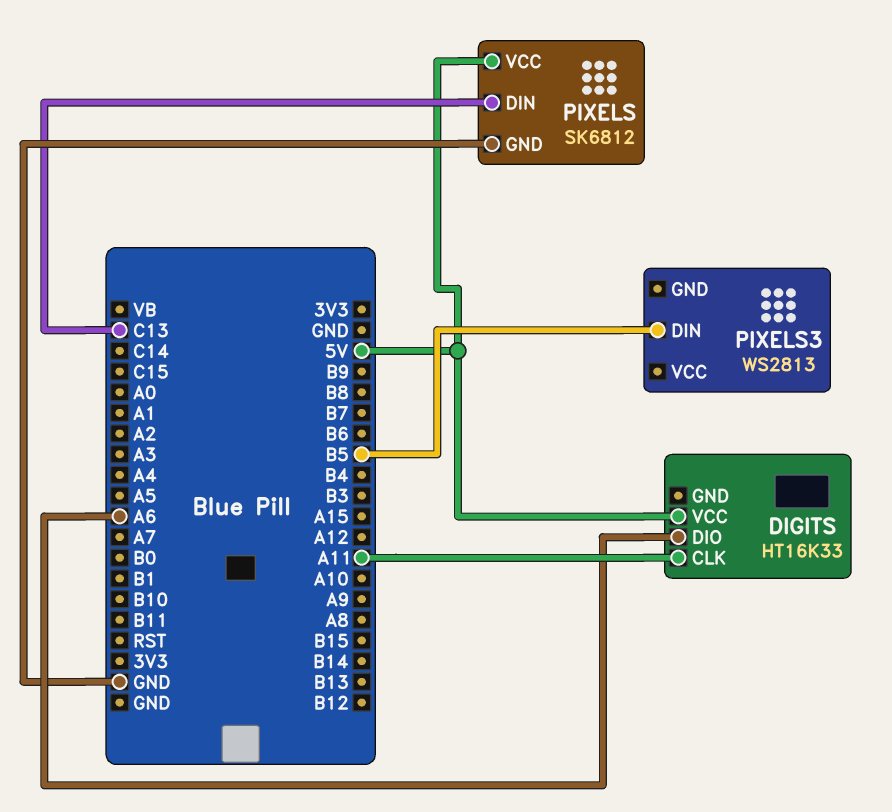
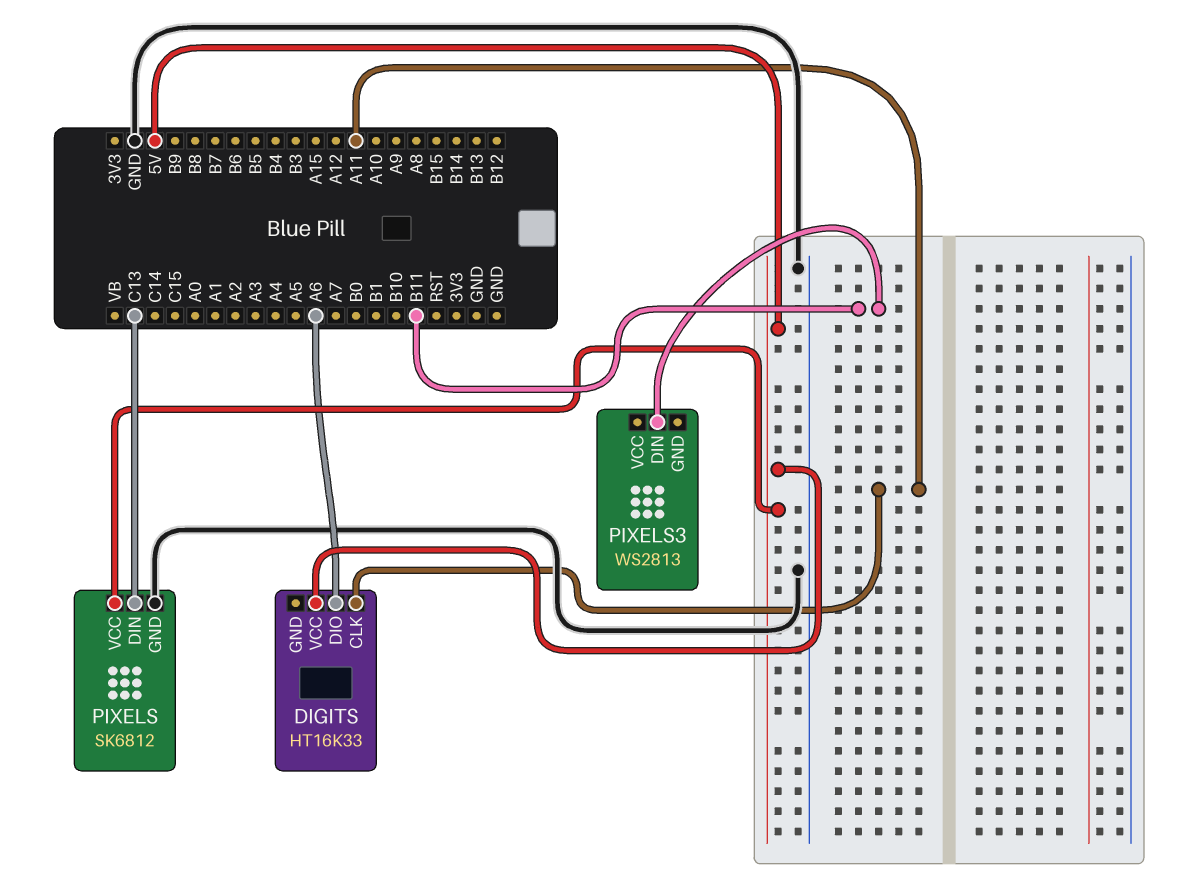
PIXELS3 pin DIN: B5 -> B11

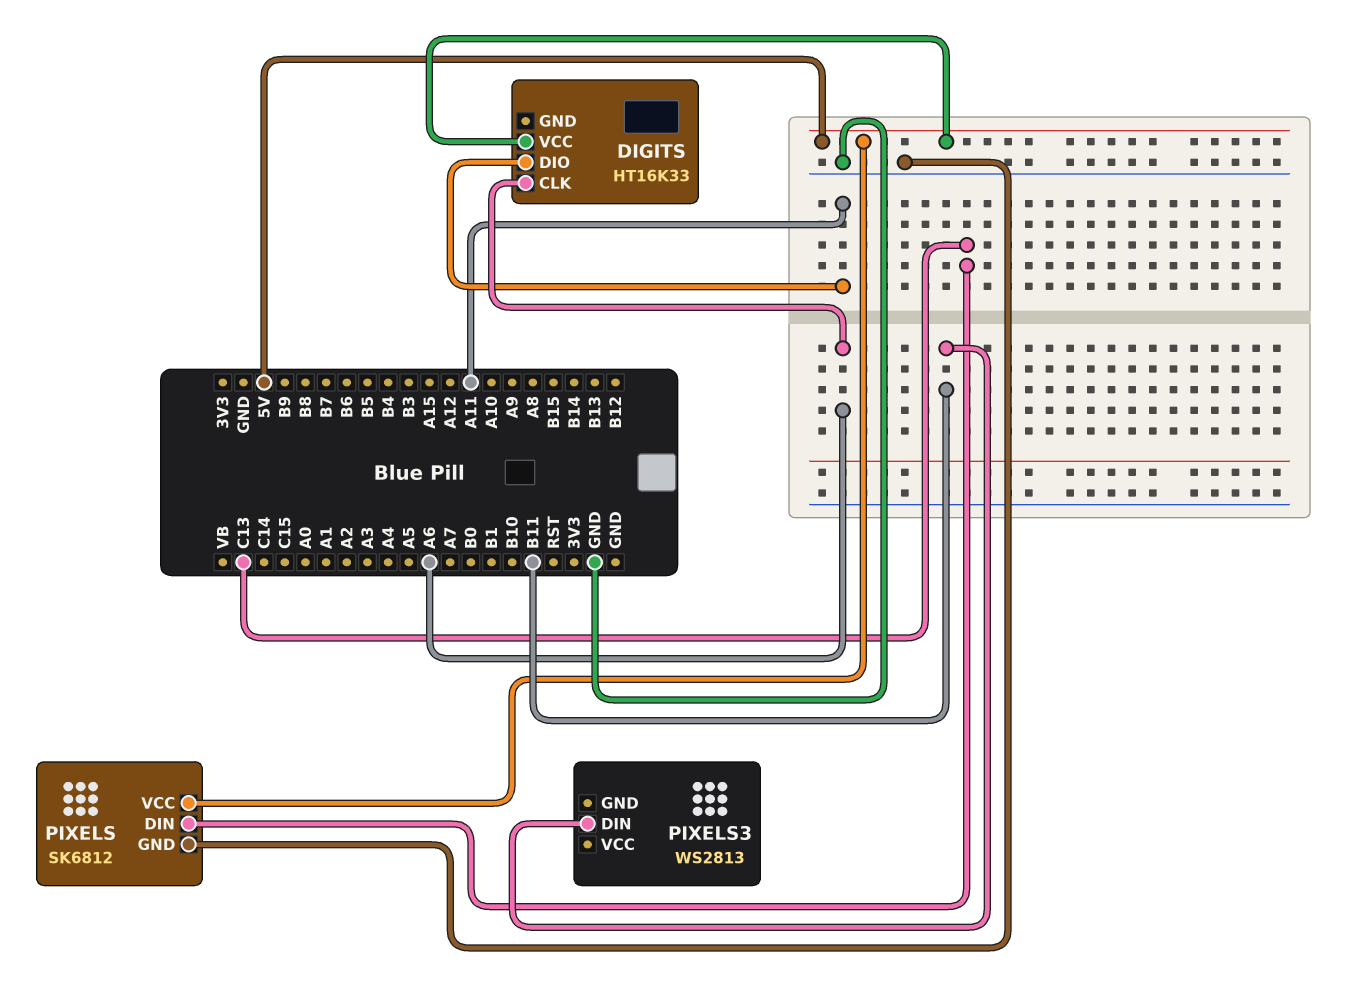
DIGITS pin CLK: A11 -> A6
DIGITS pin DIO: A6 -> A11

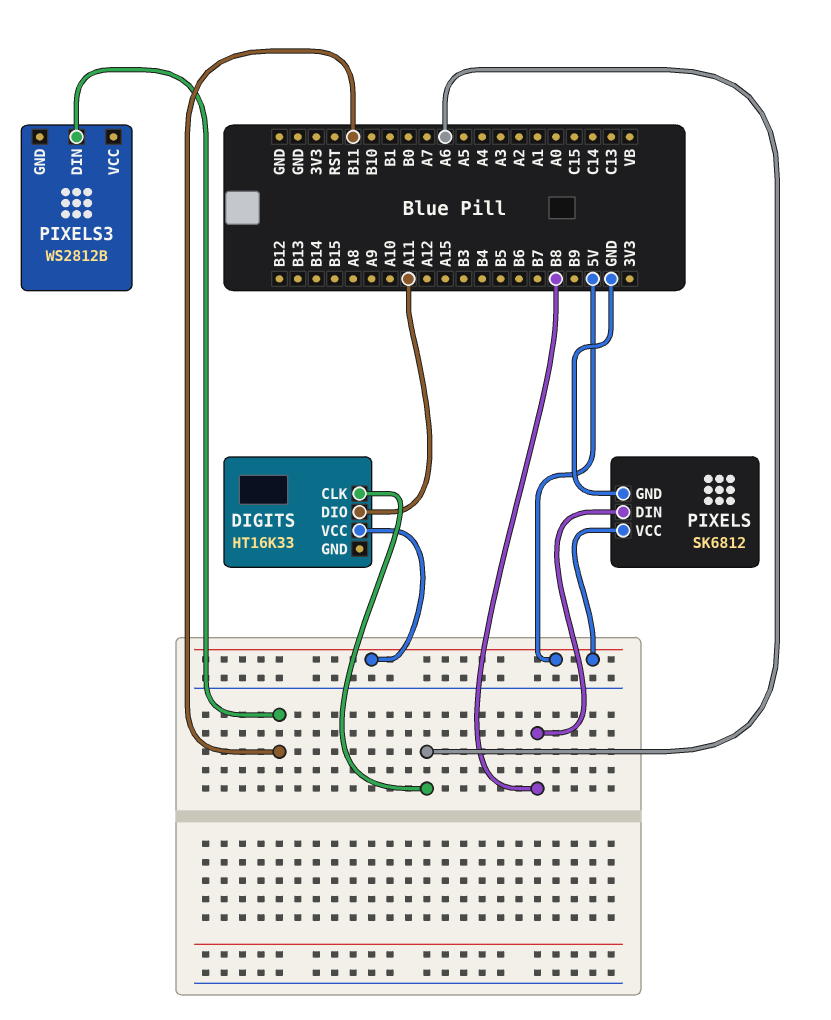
PIXELS pin DIN: C13 -> B8
PIXELS3: WS2813 -> WS2812B

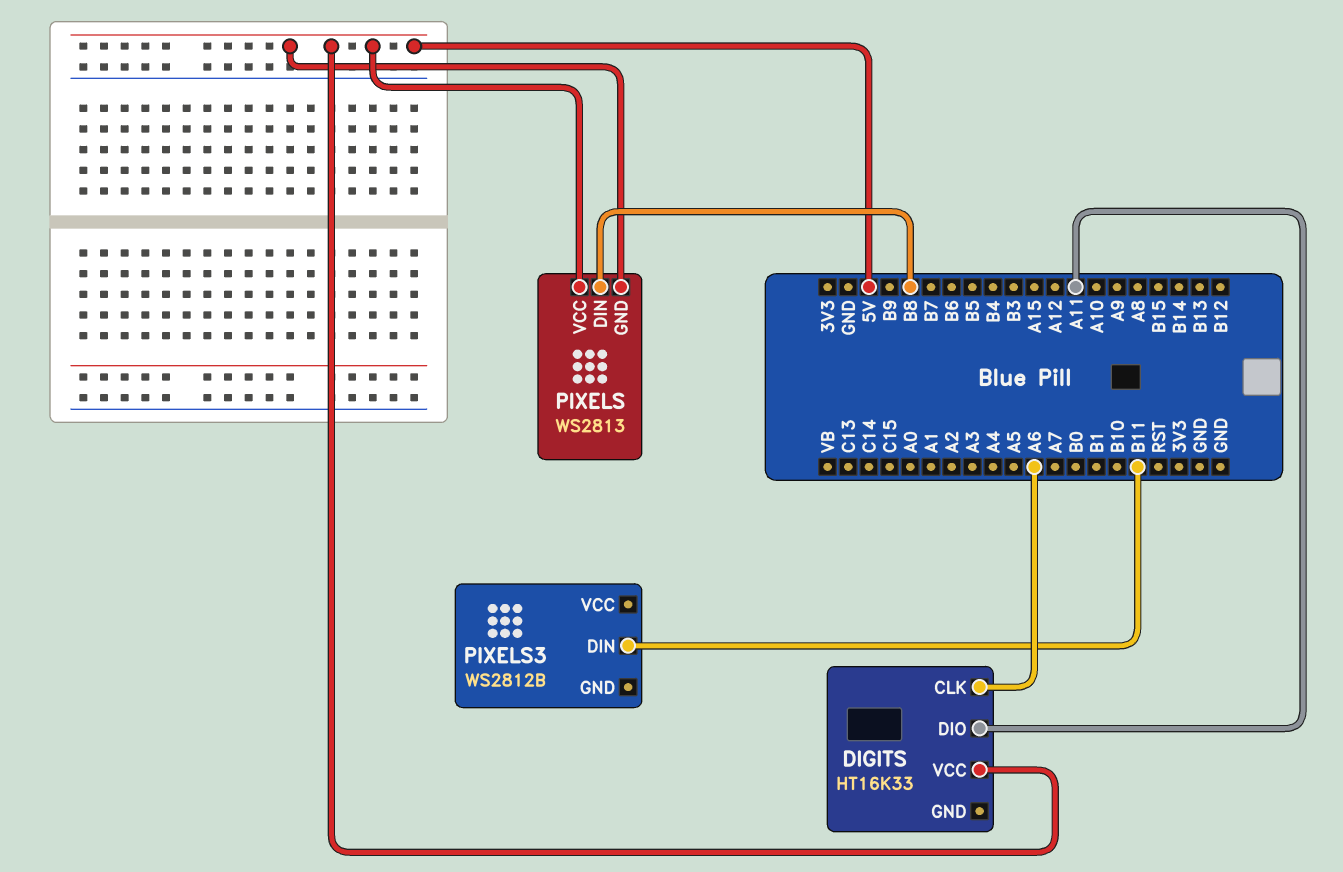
PIXELS: SK6812 -> WS2813
PIXELS pin GND: GND -> 5V

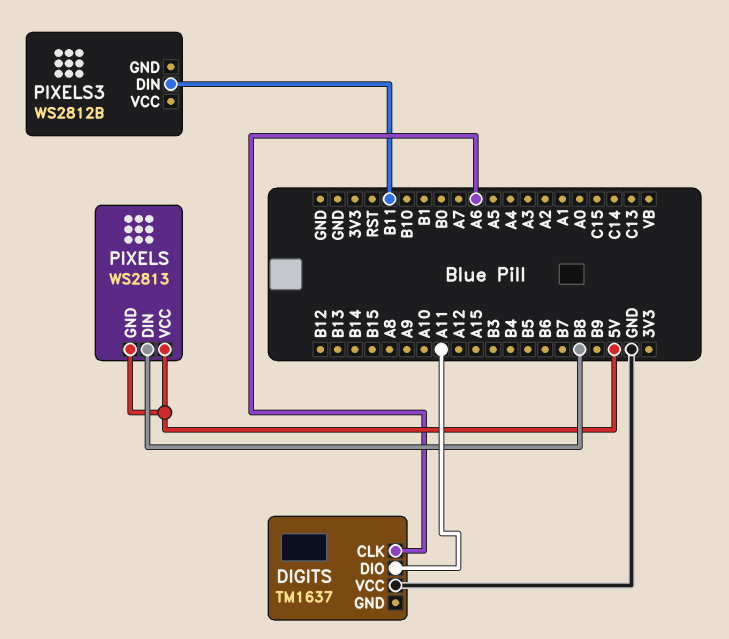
DIGITS: HT16K33 -> TM1637
DIGITS pin VCC: 5V -> GND

